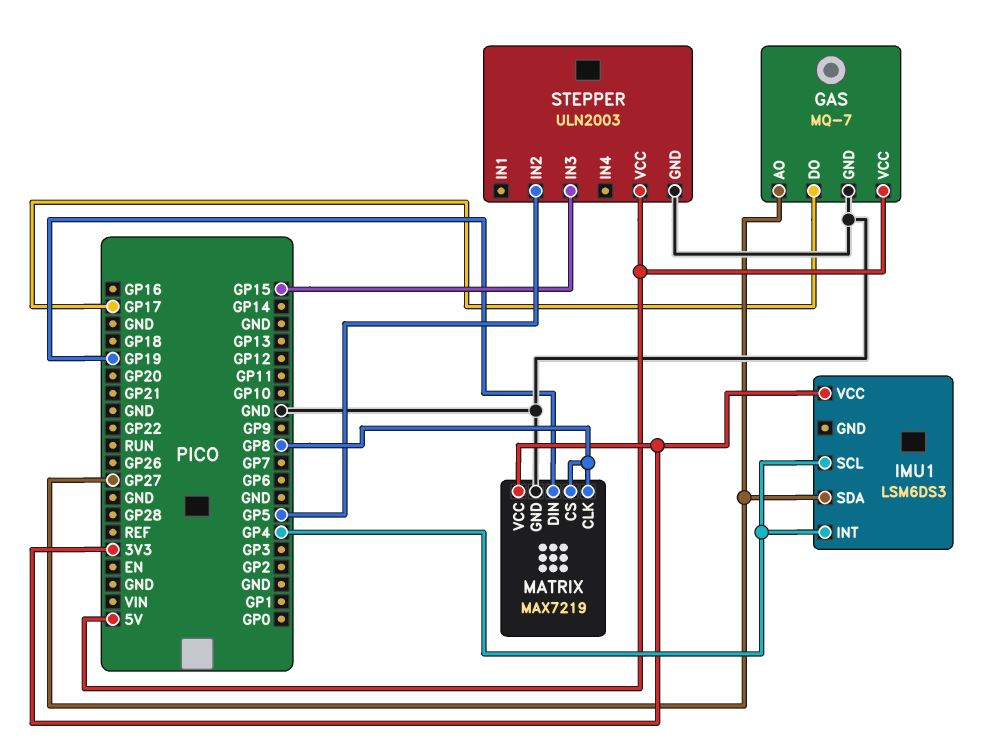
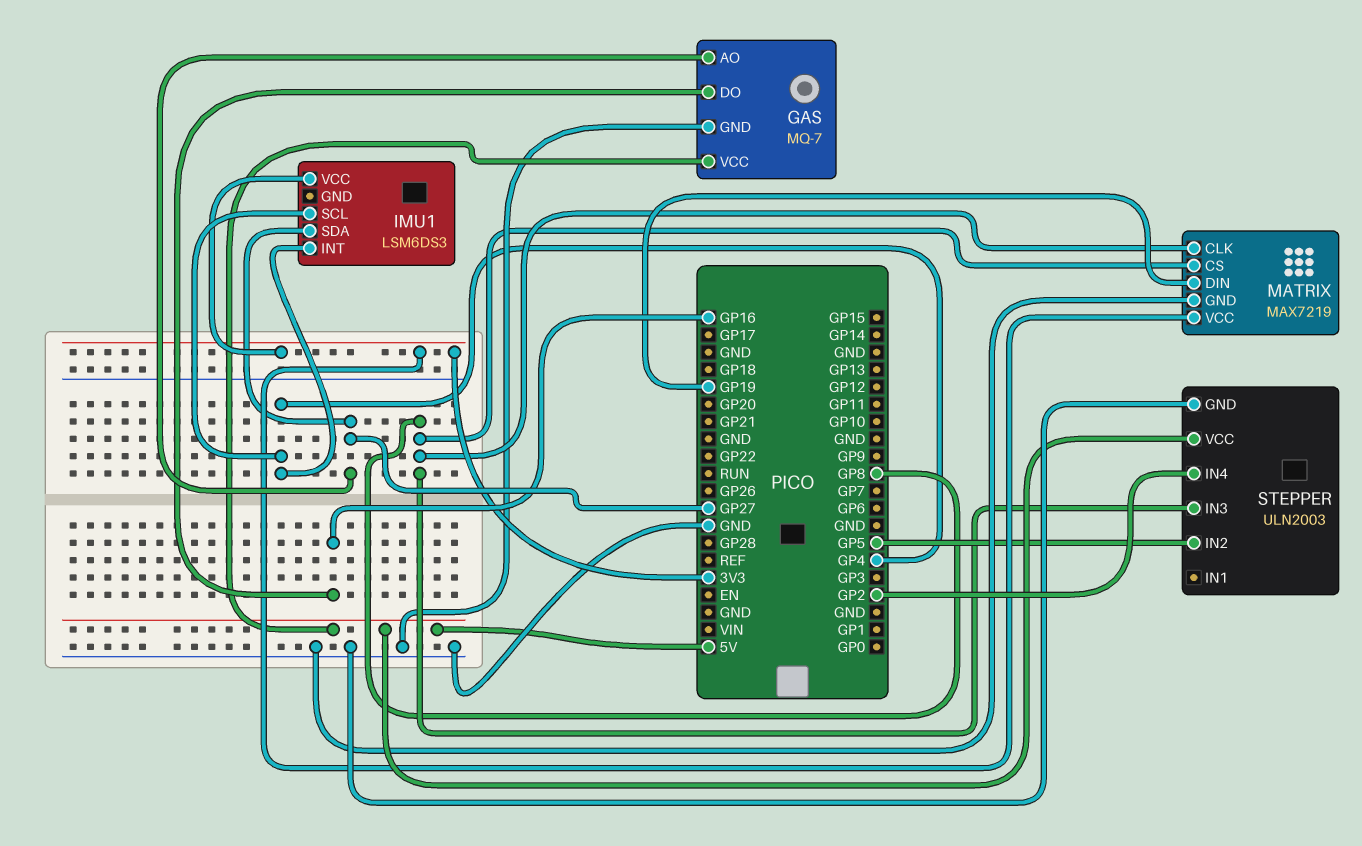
GAS pin DO: GP17 -> GP16
STEPPER pin IN3: GP15 -> GP8
STEPPER pin IN4: none -> GP2

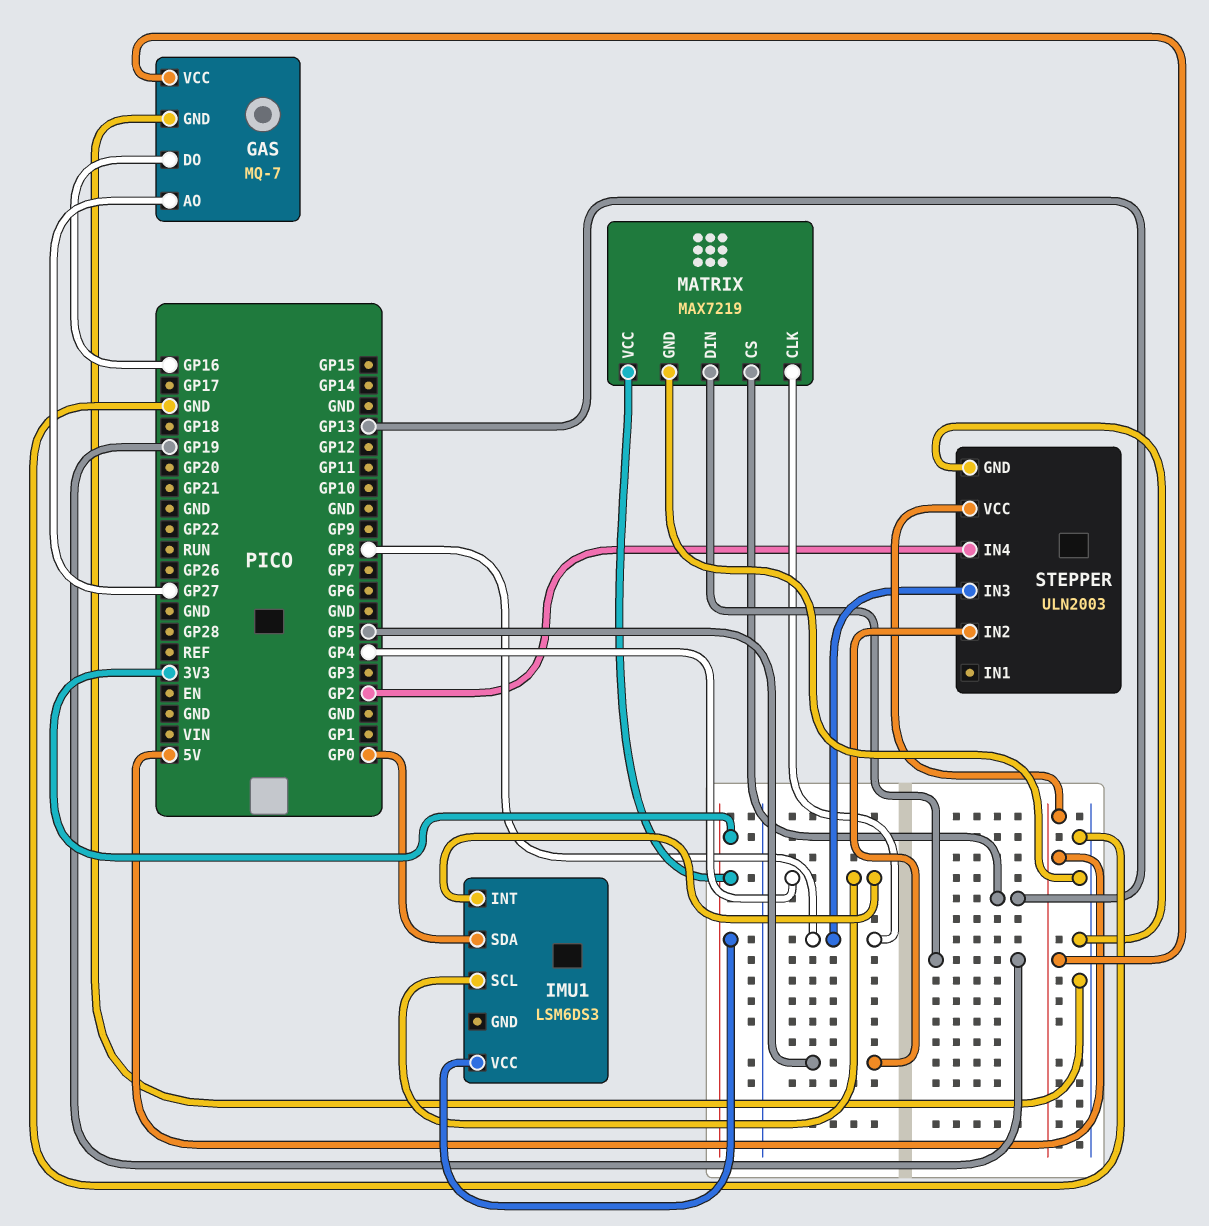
IMU1 pin SDA: GP27 -> GP0
MATRIX pin CS: GP8 -> GP13

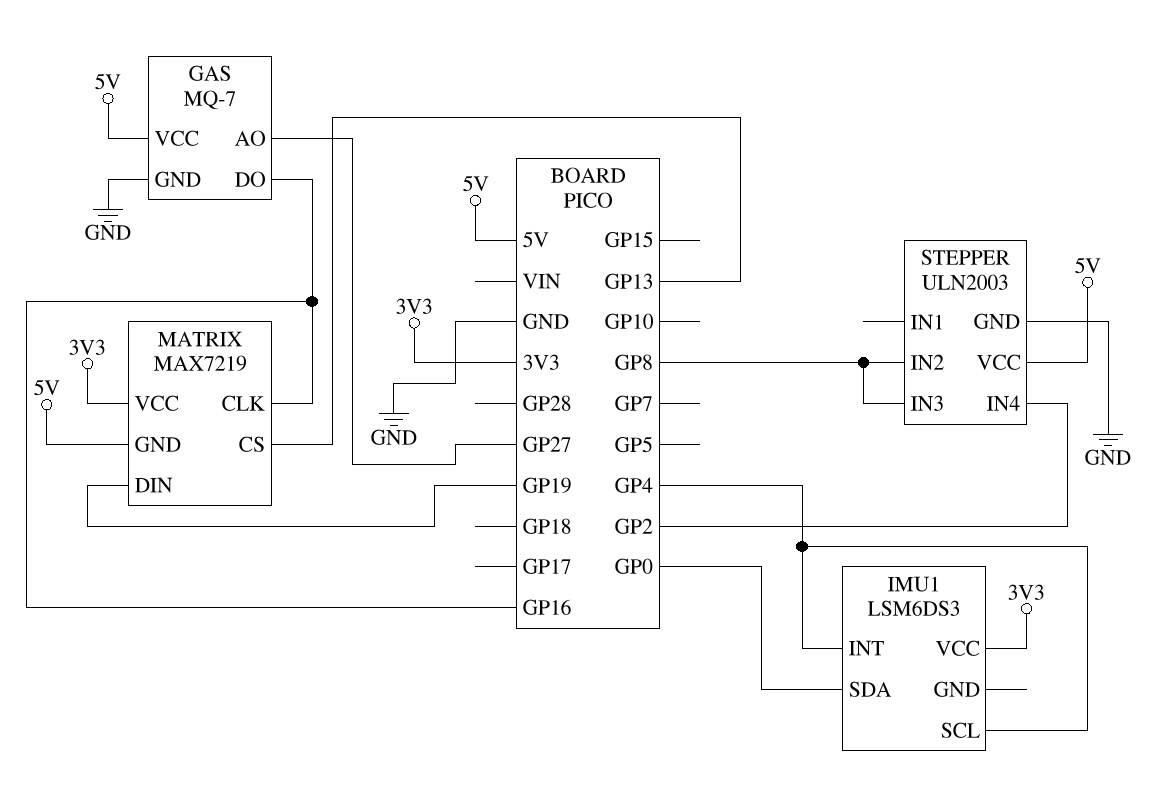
MATRIX pin CLK: GP8 -> GP16
MATRIX pin GND: GND -> 5V
STEPPER pin IN2: GP5 -> GP8

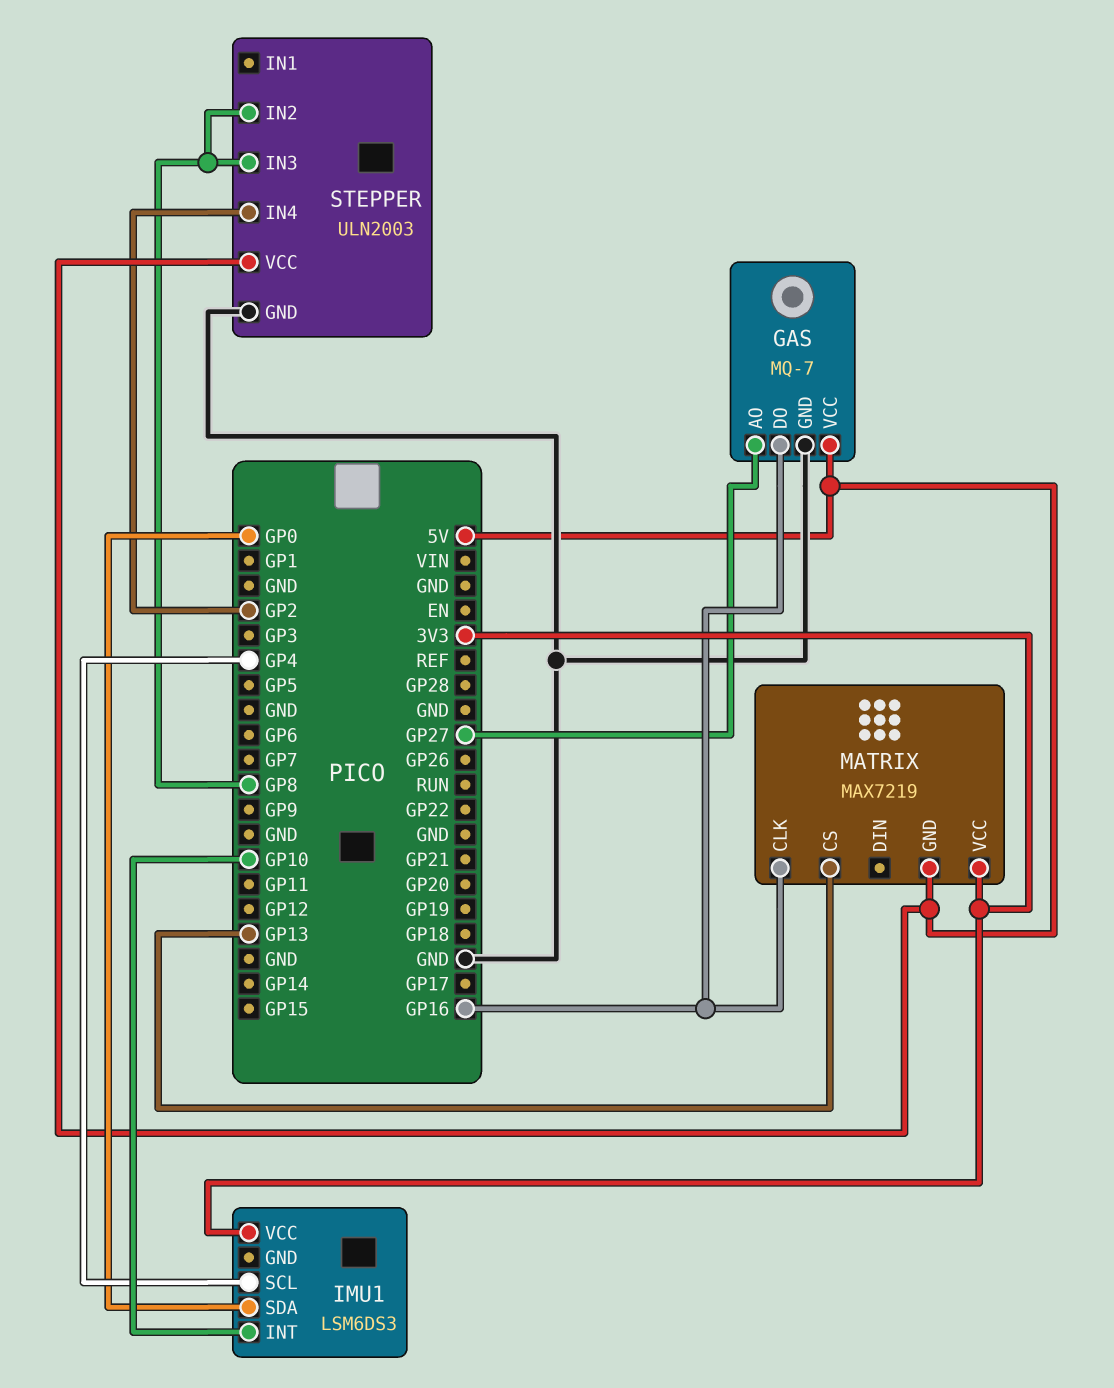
IMU1 pin INT: GP4 -> GP10
MATRIX pin DIN: GP19 -> none

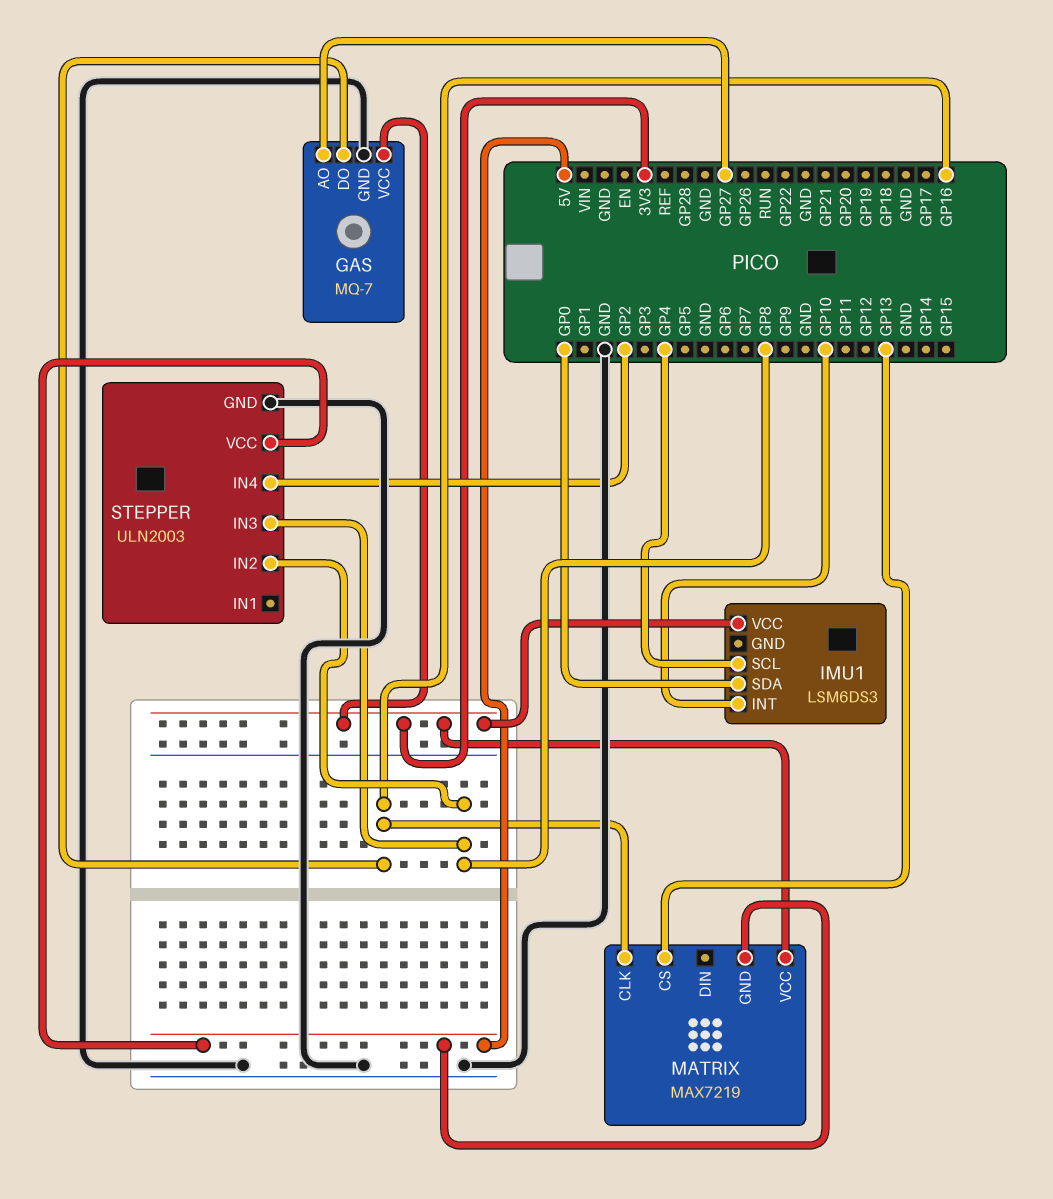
GAS pin VCC: 5V -> 3V3

